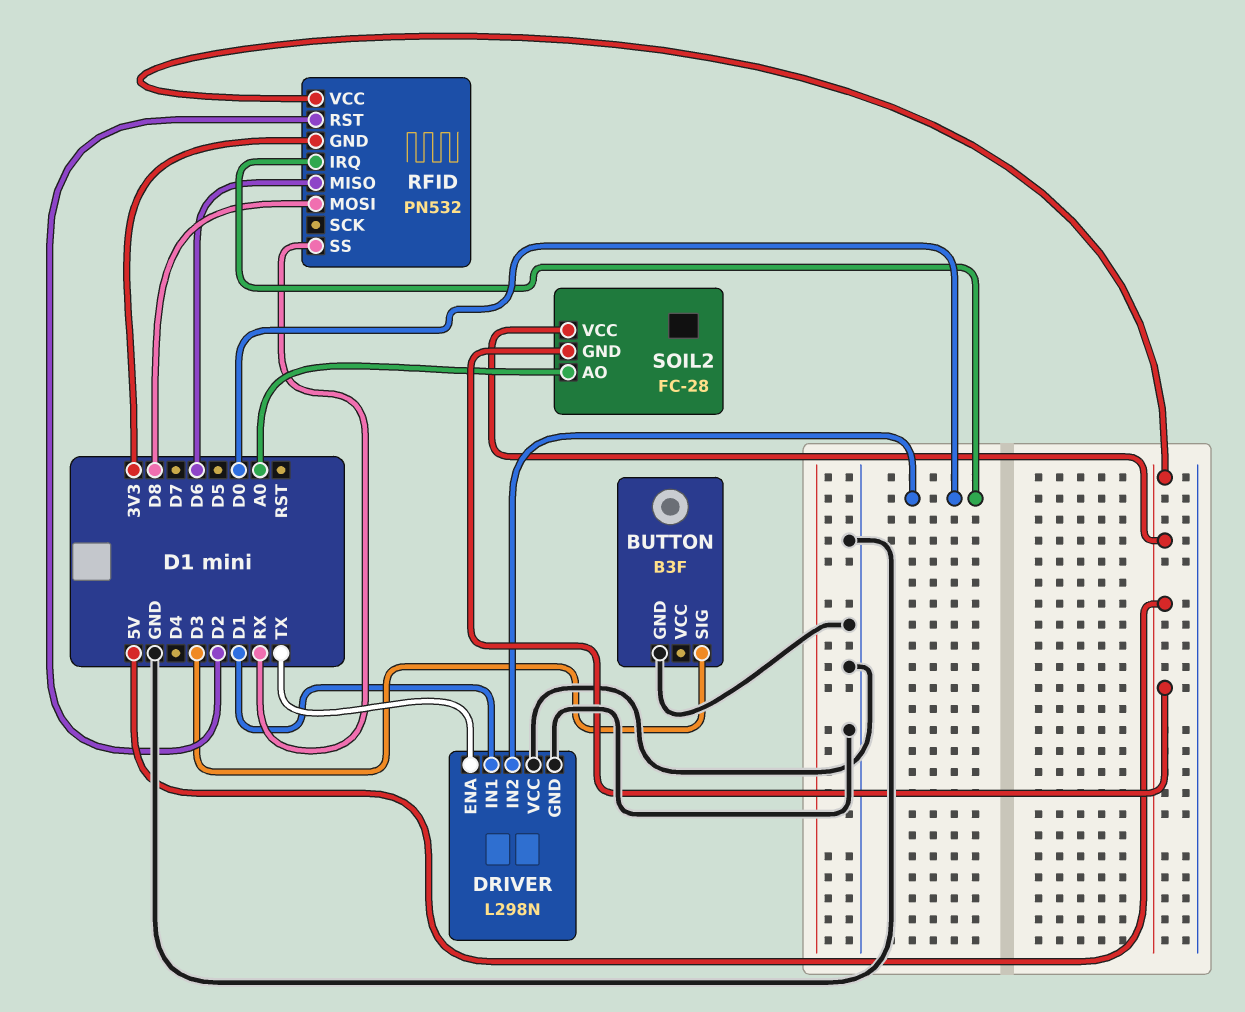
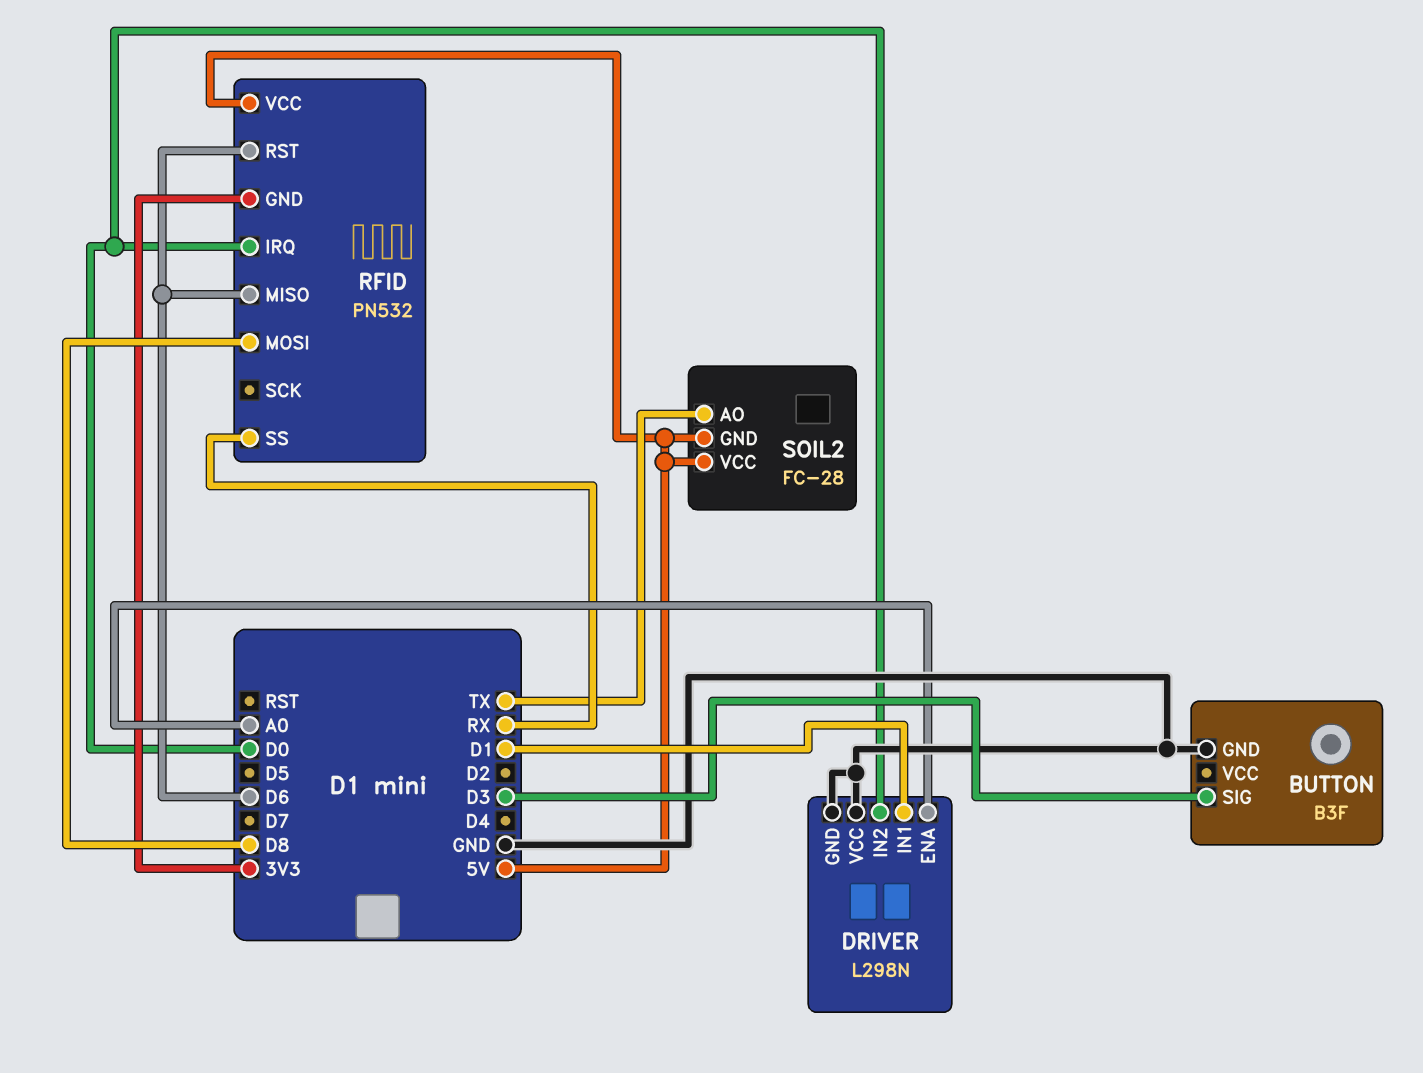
DRIVER pin ENA: TX -> A0
RFID pin RST: D2 -> D6
SOIL2 pin AO: A0 -> TX

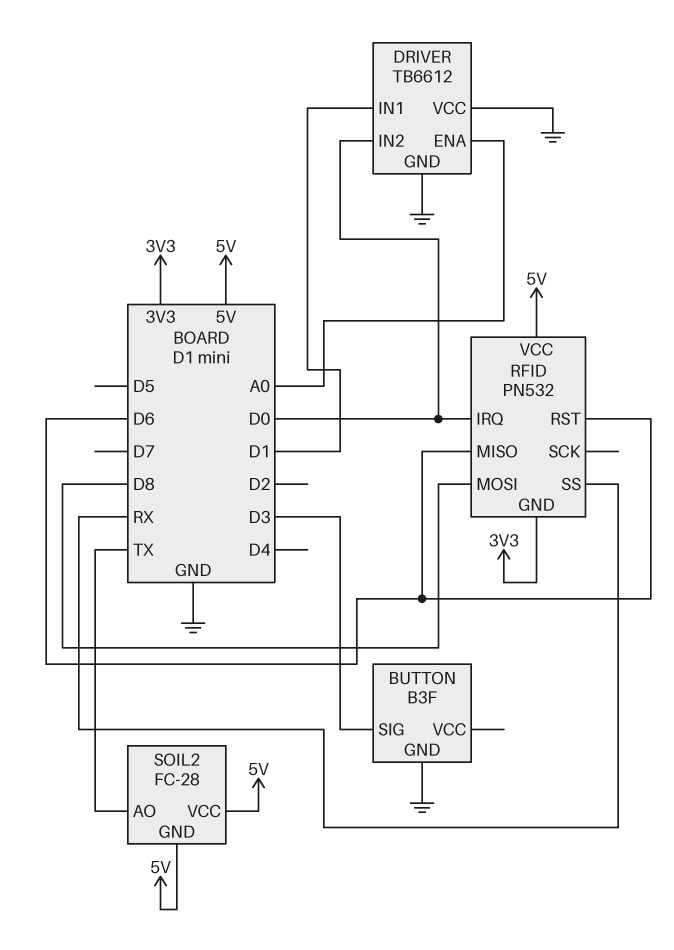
DRIVER: L298N -> TB6612

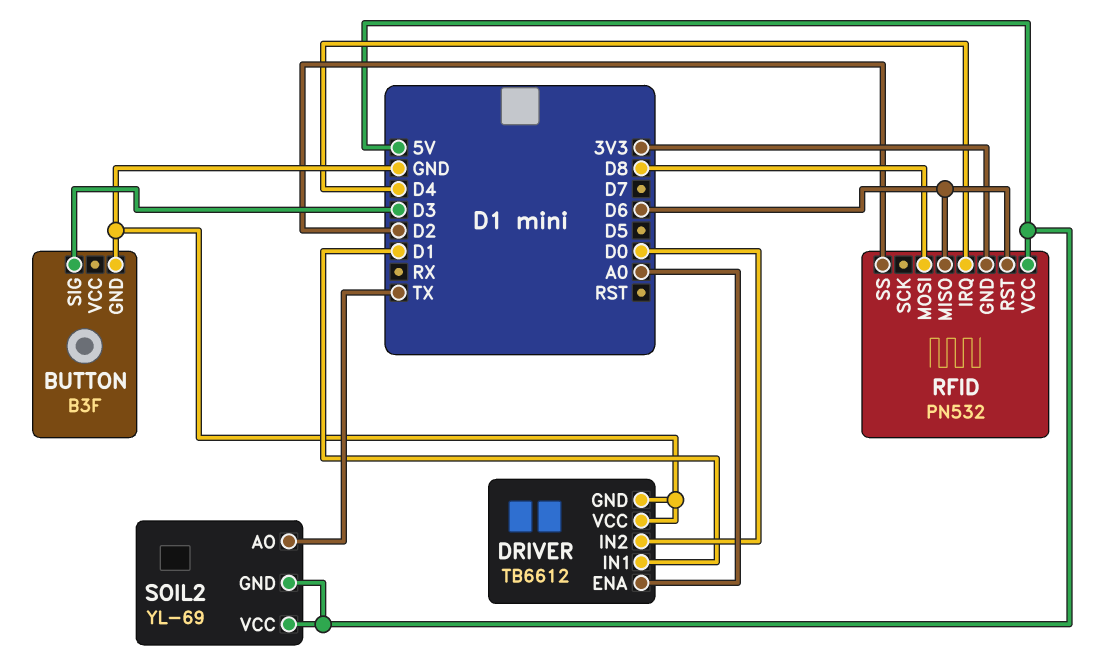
RFID pin IRQ: D0 -> D4
RFID pin SS: RX -> D2
SOIL2: FC-28 -> YL-69

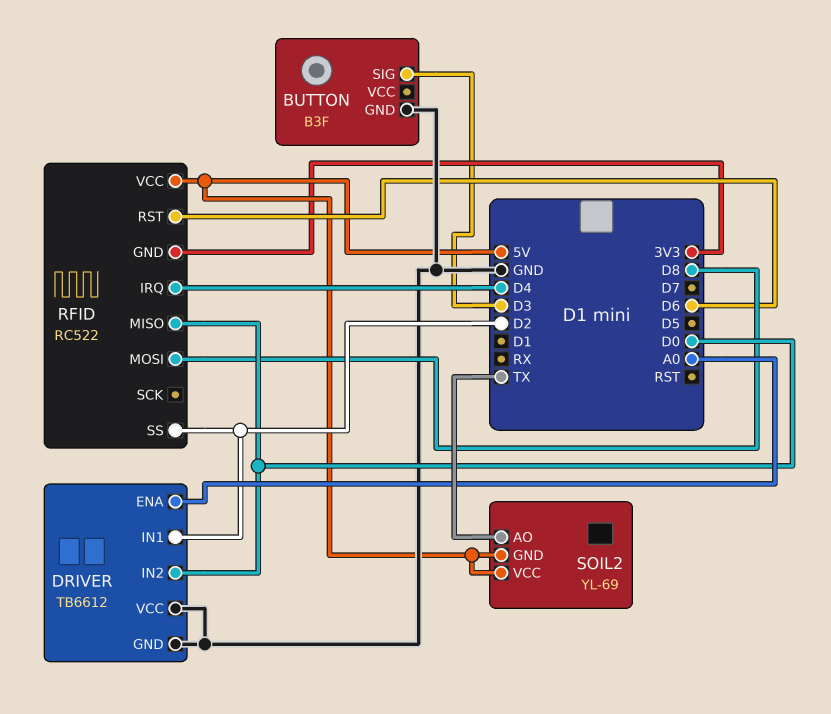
DRIVER pin IN1: D1 -> D2
RFID: PN532 -> RC522
RFID pin MISO: D6 -> D0

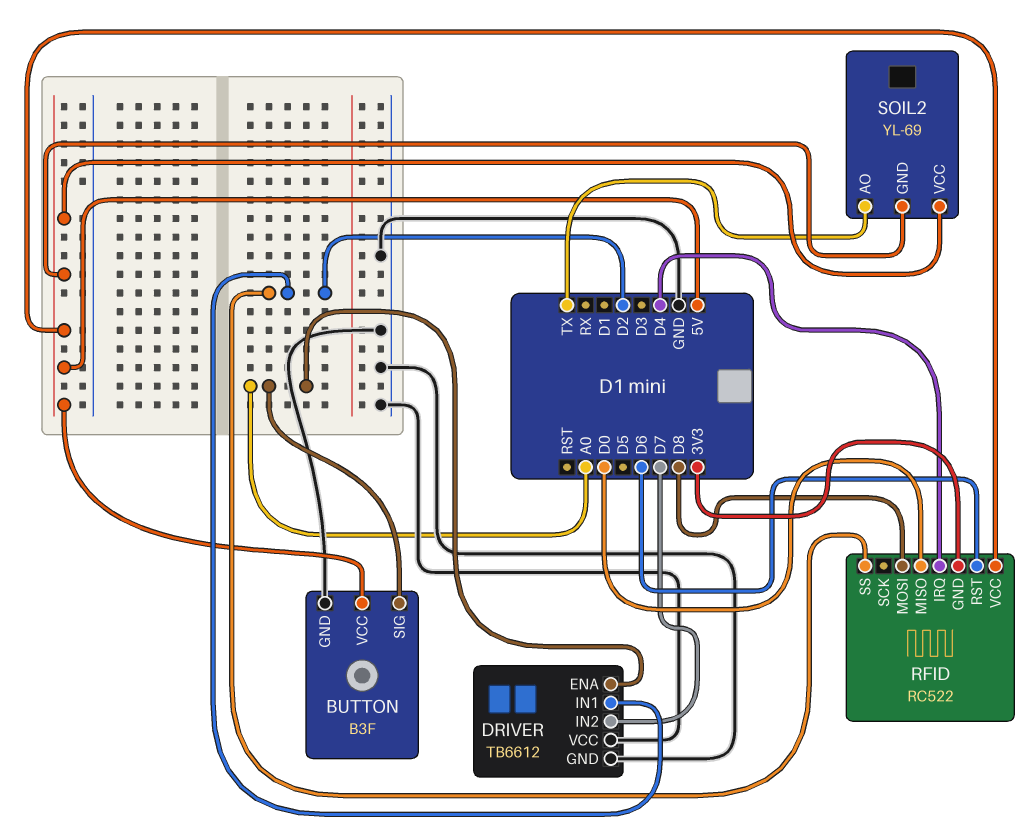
BUTTON pin SIG: D3 -> A0
BUTTON pin VCC: none -> 5V
DRIVER pin IN2: D0 -> D7

